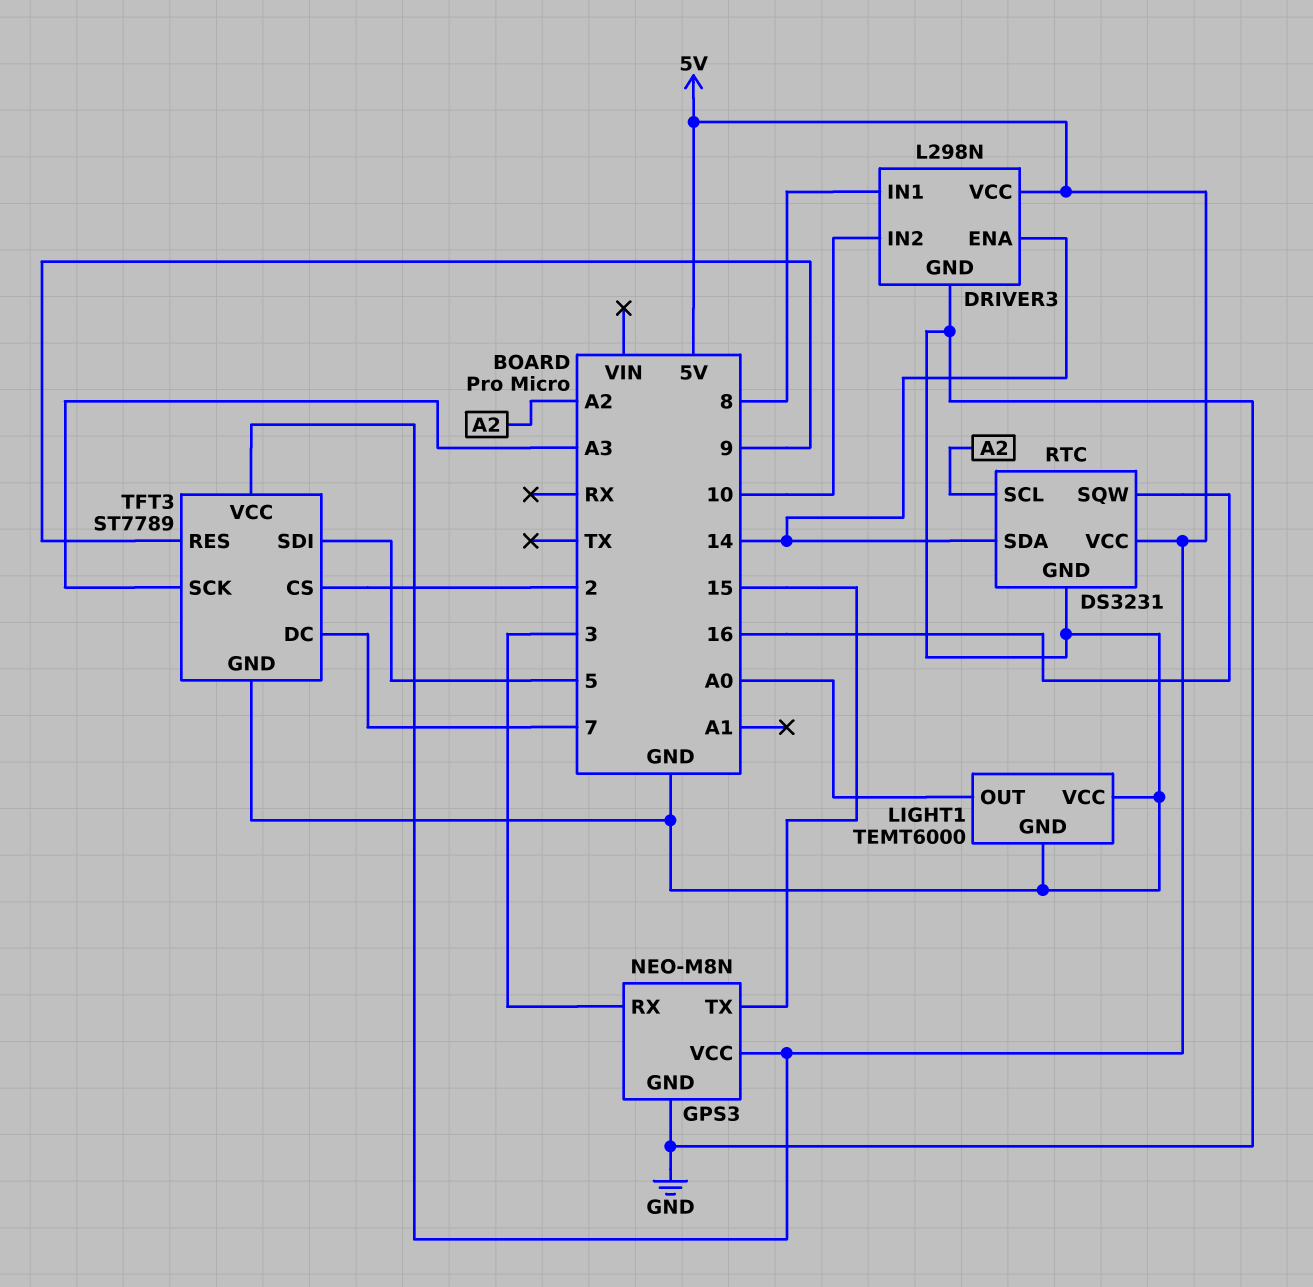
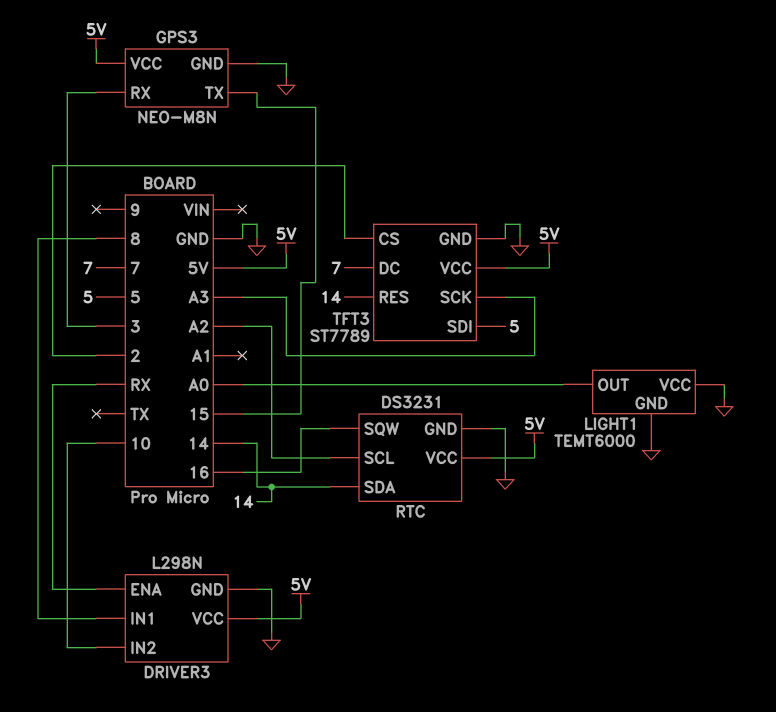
DRIVER3 pin ENA: 14 -> RX
TFT3 pin RES: 9 -> 14

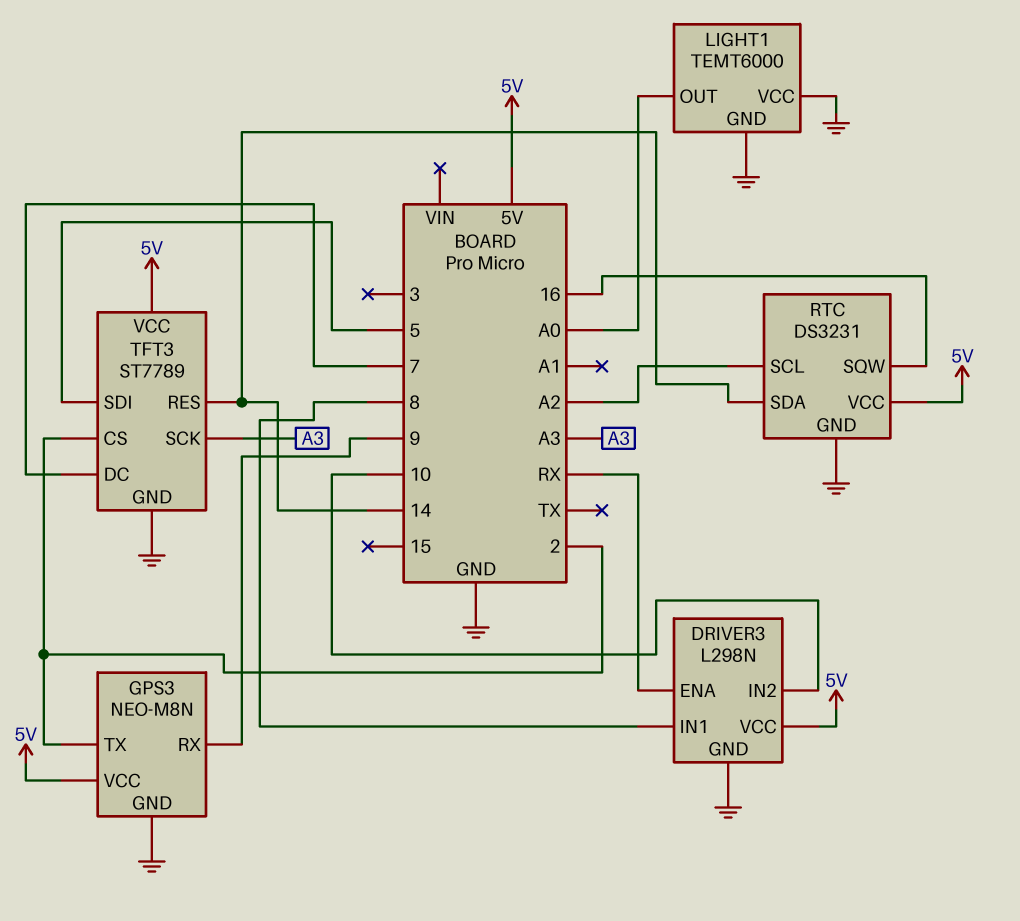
GPS3 pin RX: 3 -> 9
GPS3 pin TX: 15 -> 2

